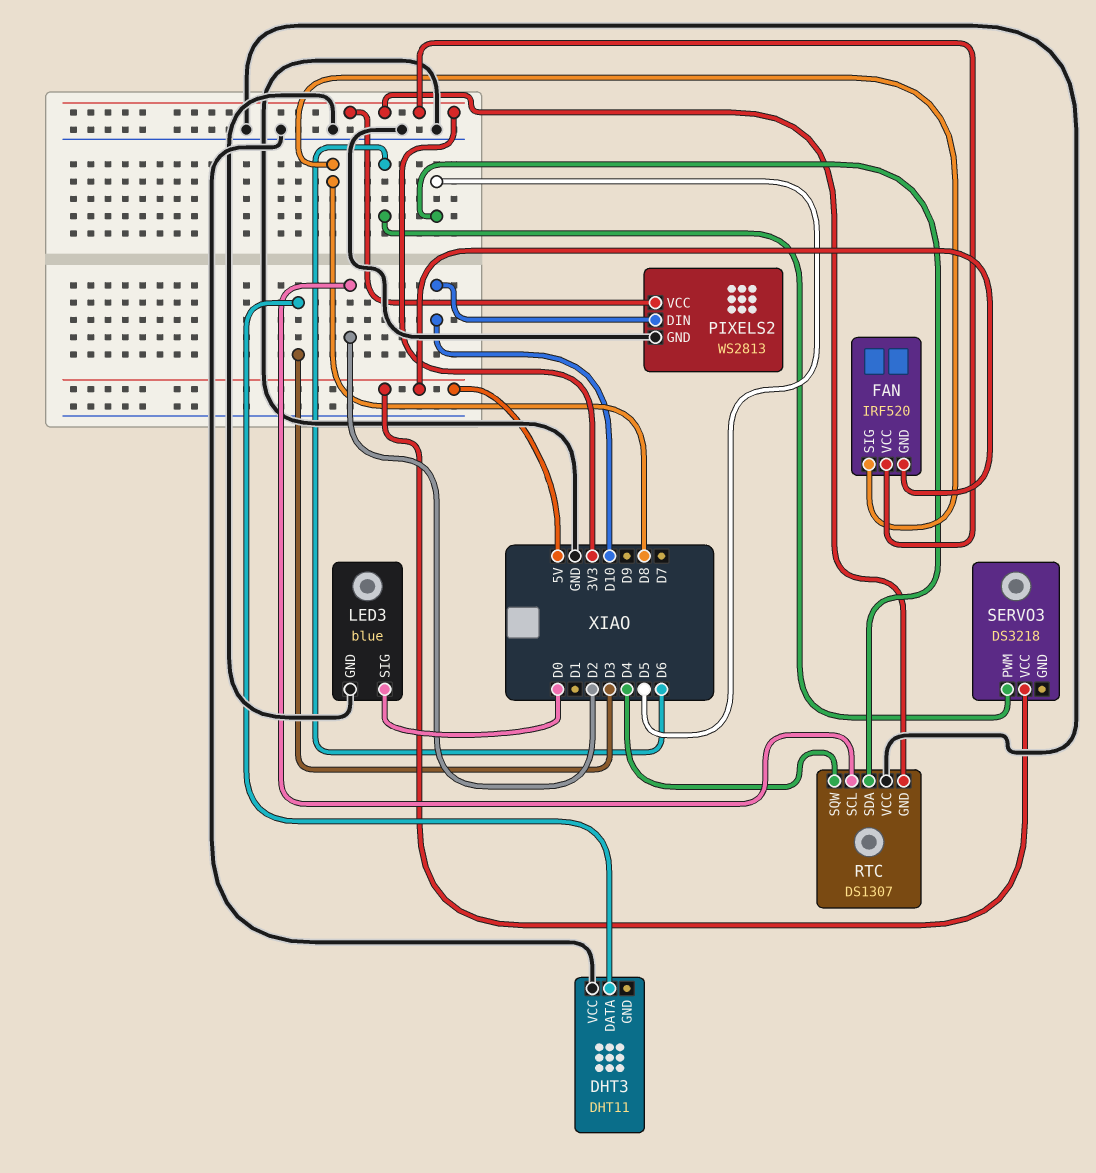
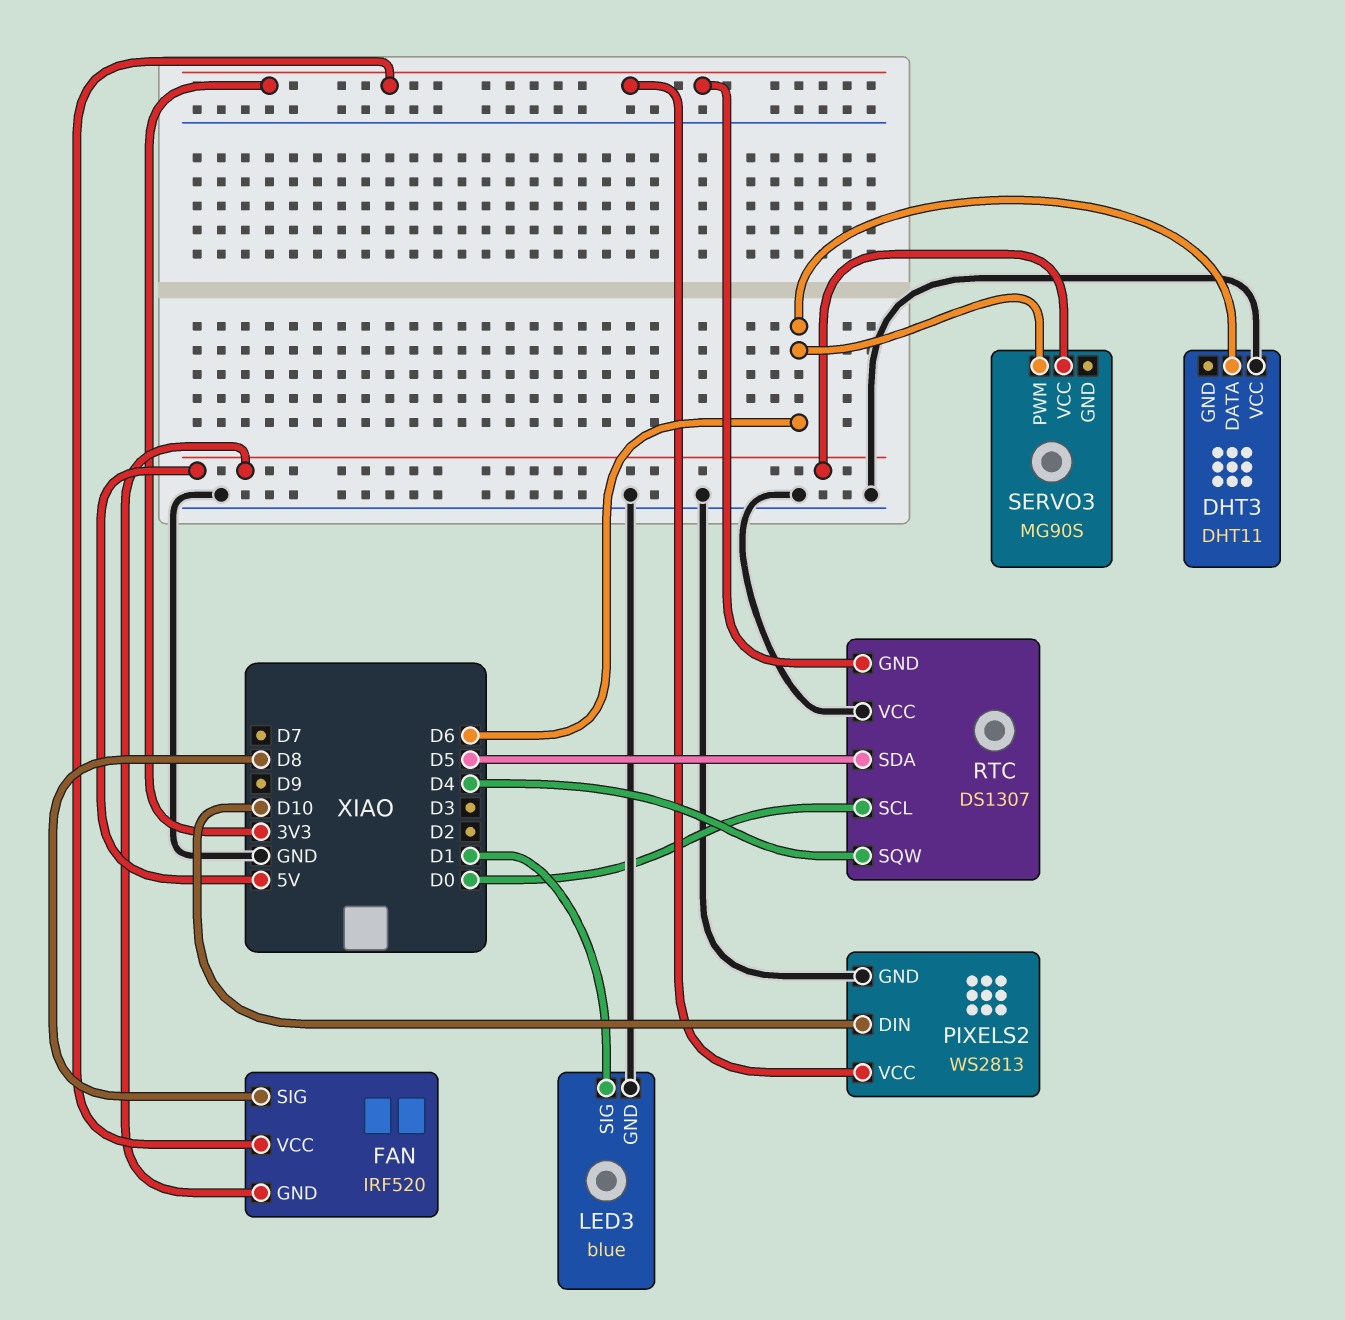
DHT3 pin DATA: D3 -> D6
LED3 pin SIG: D0 -> D1
RTC pin SCL: D2 -> D0
SERVO3: DS3218 -> MG90S

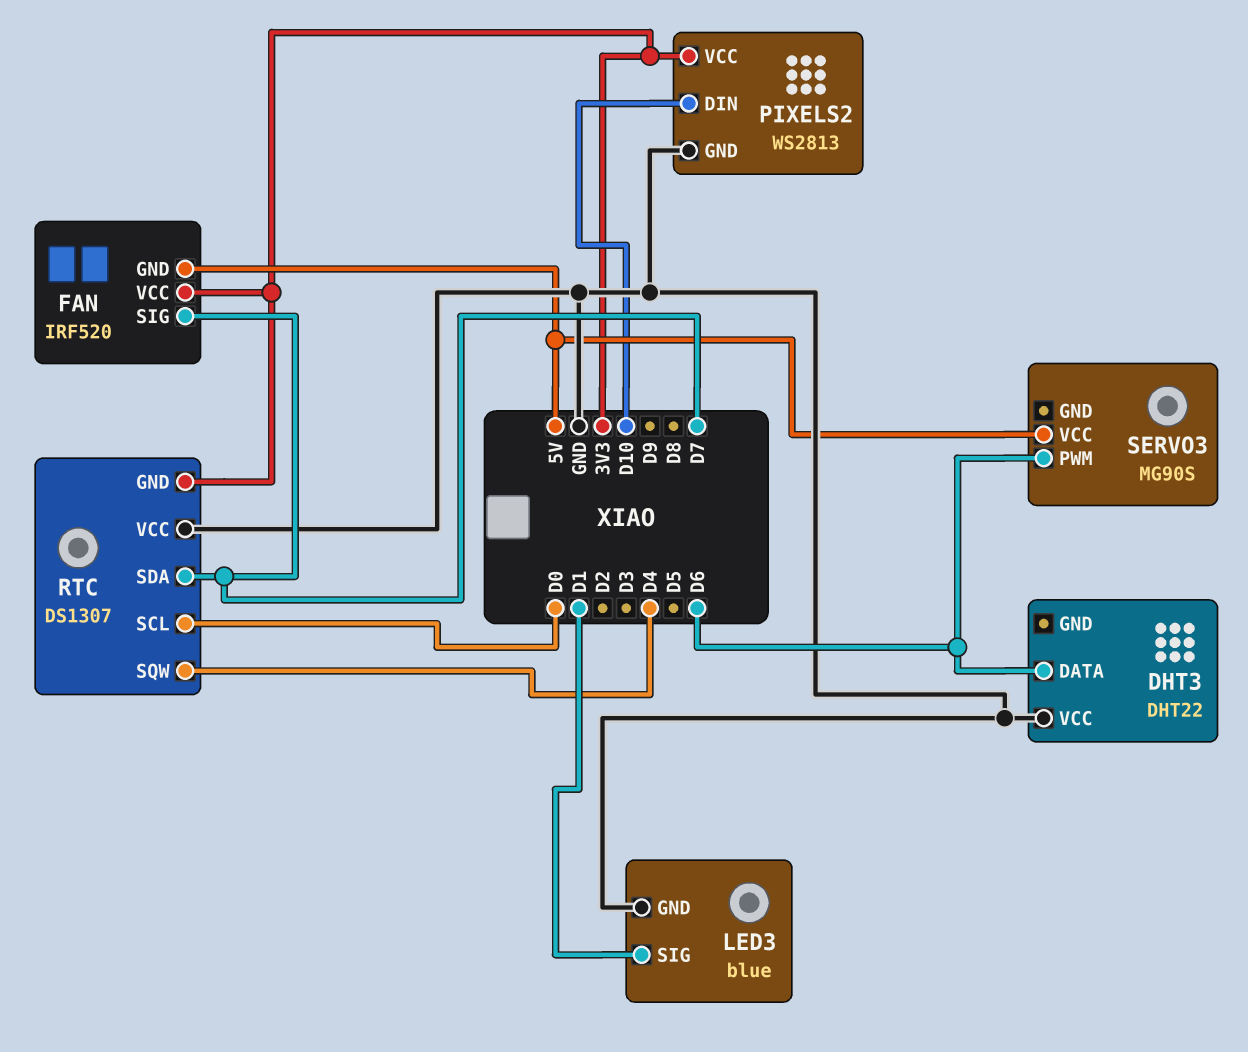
DHT3: DHT11 -> DHT22
FAN pin SIG: D8 -> D7
RTC pin SDA: D5 -> D7

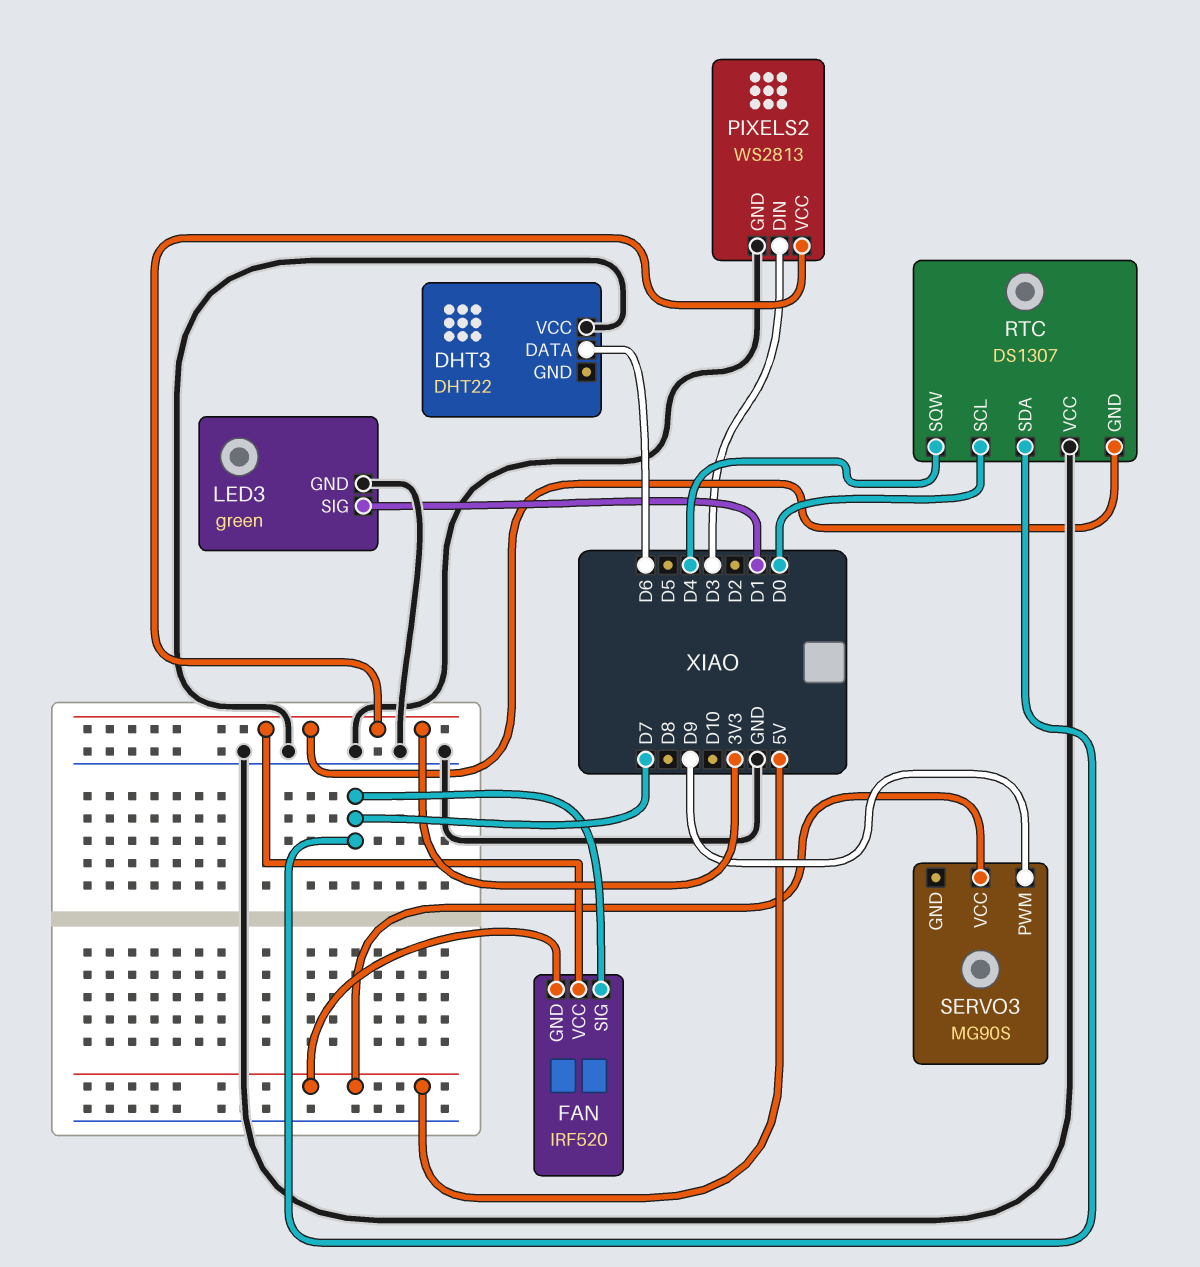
LED3: blue -> green
PIXELS2 pin DIN: D10 -> D3
SERVO3 pin PWM: D6 -> D9

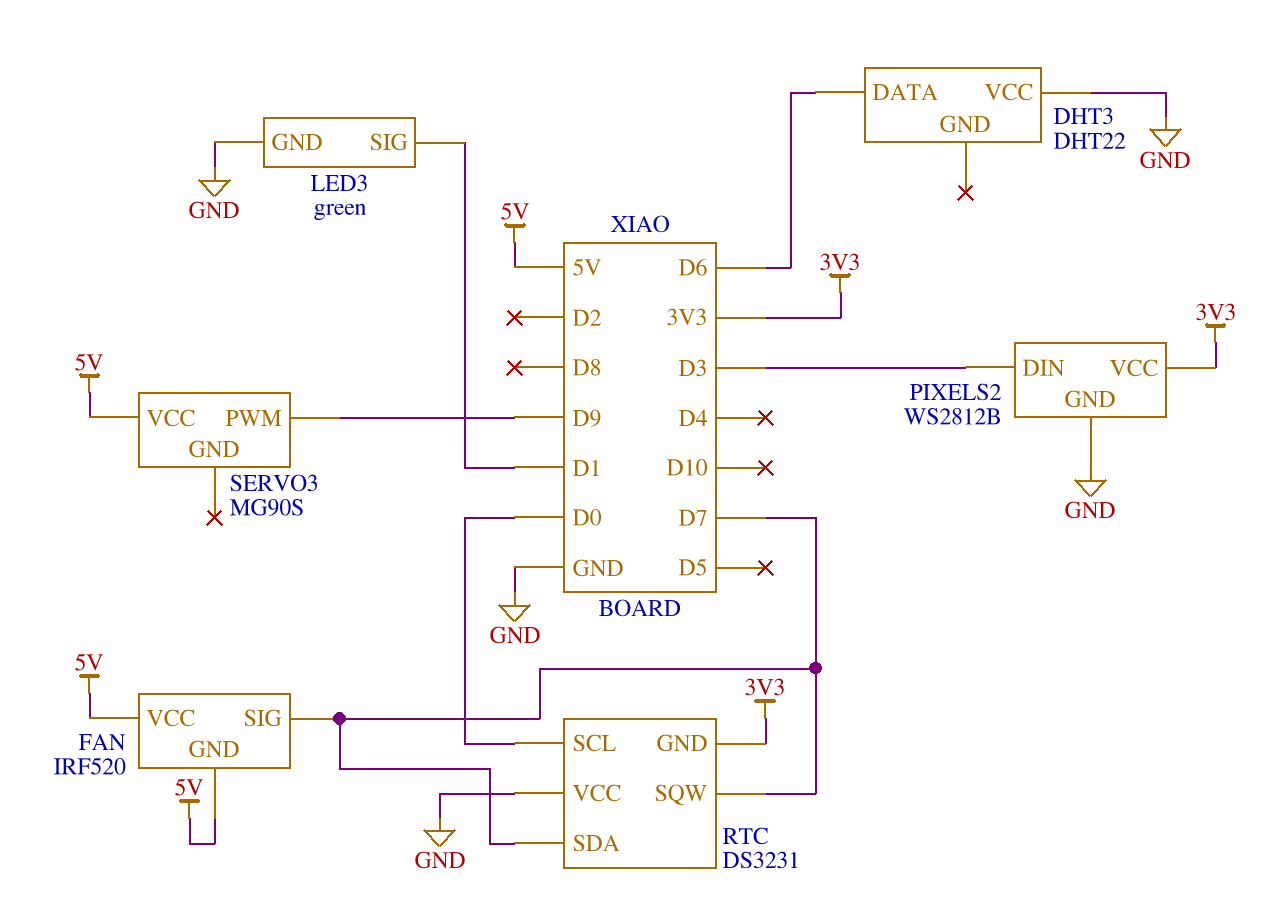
FAN pin VCC: 3V3 -> 5V
PIXELS2: WS2813 -> WS2812B
RTC: DS1307 -> DS3231
RTC pin SQW: D4 -> D7

